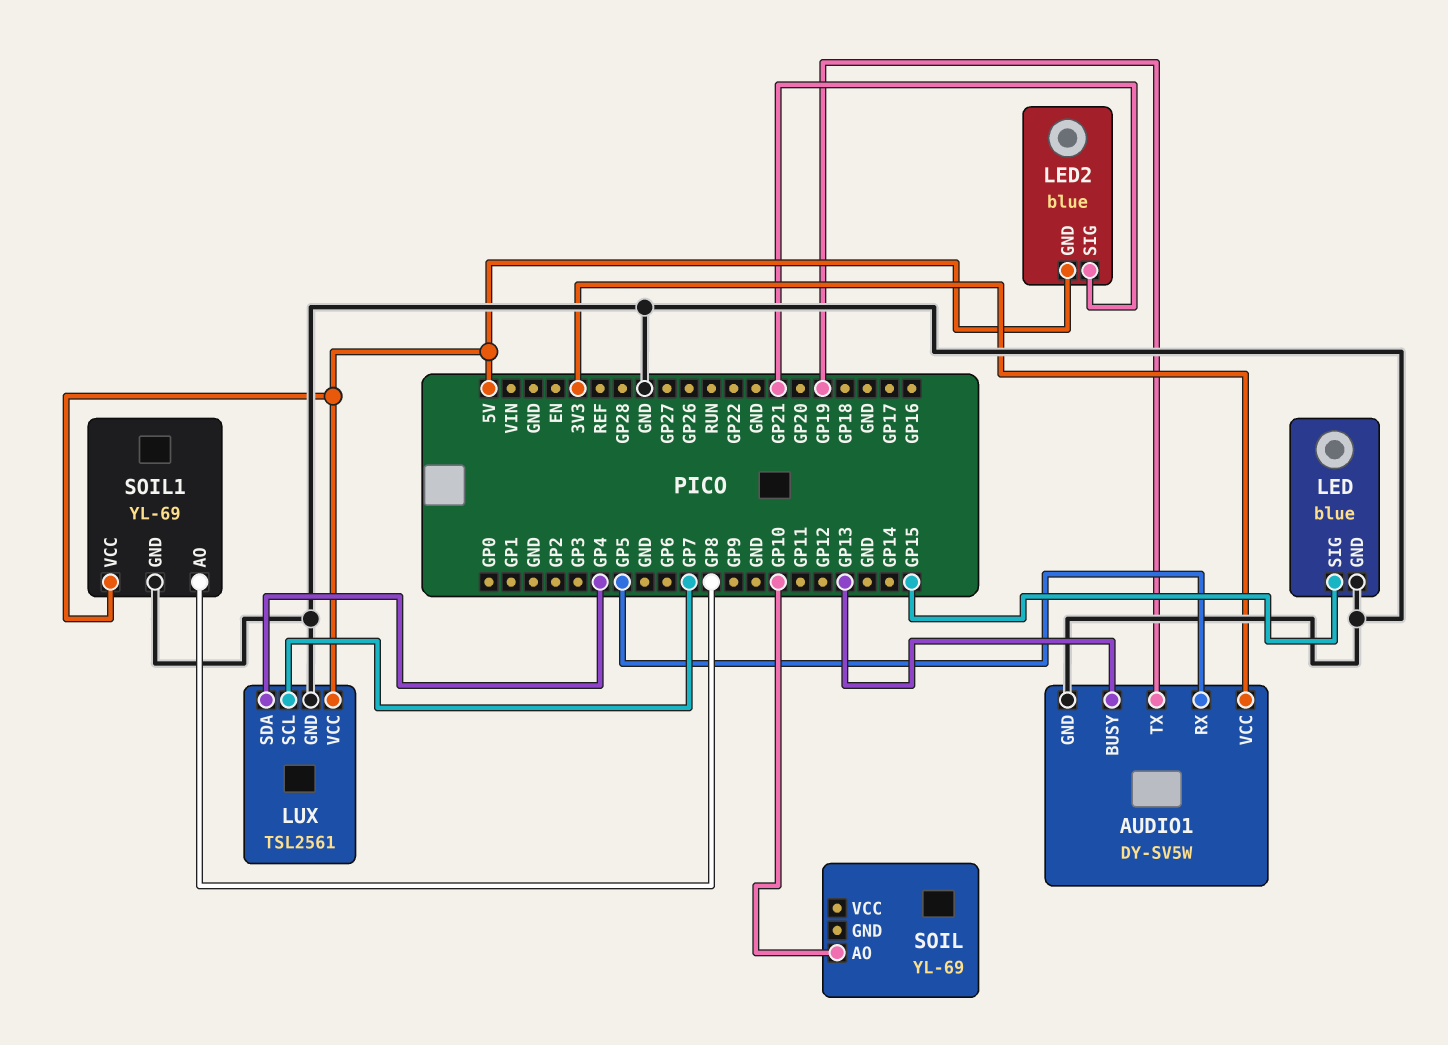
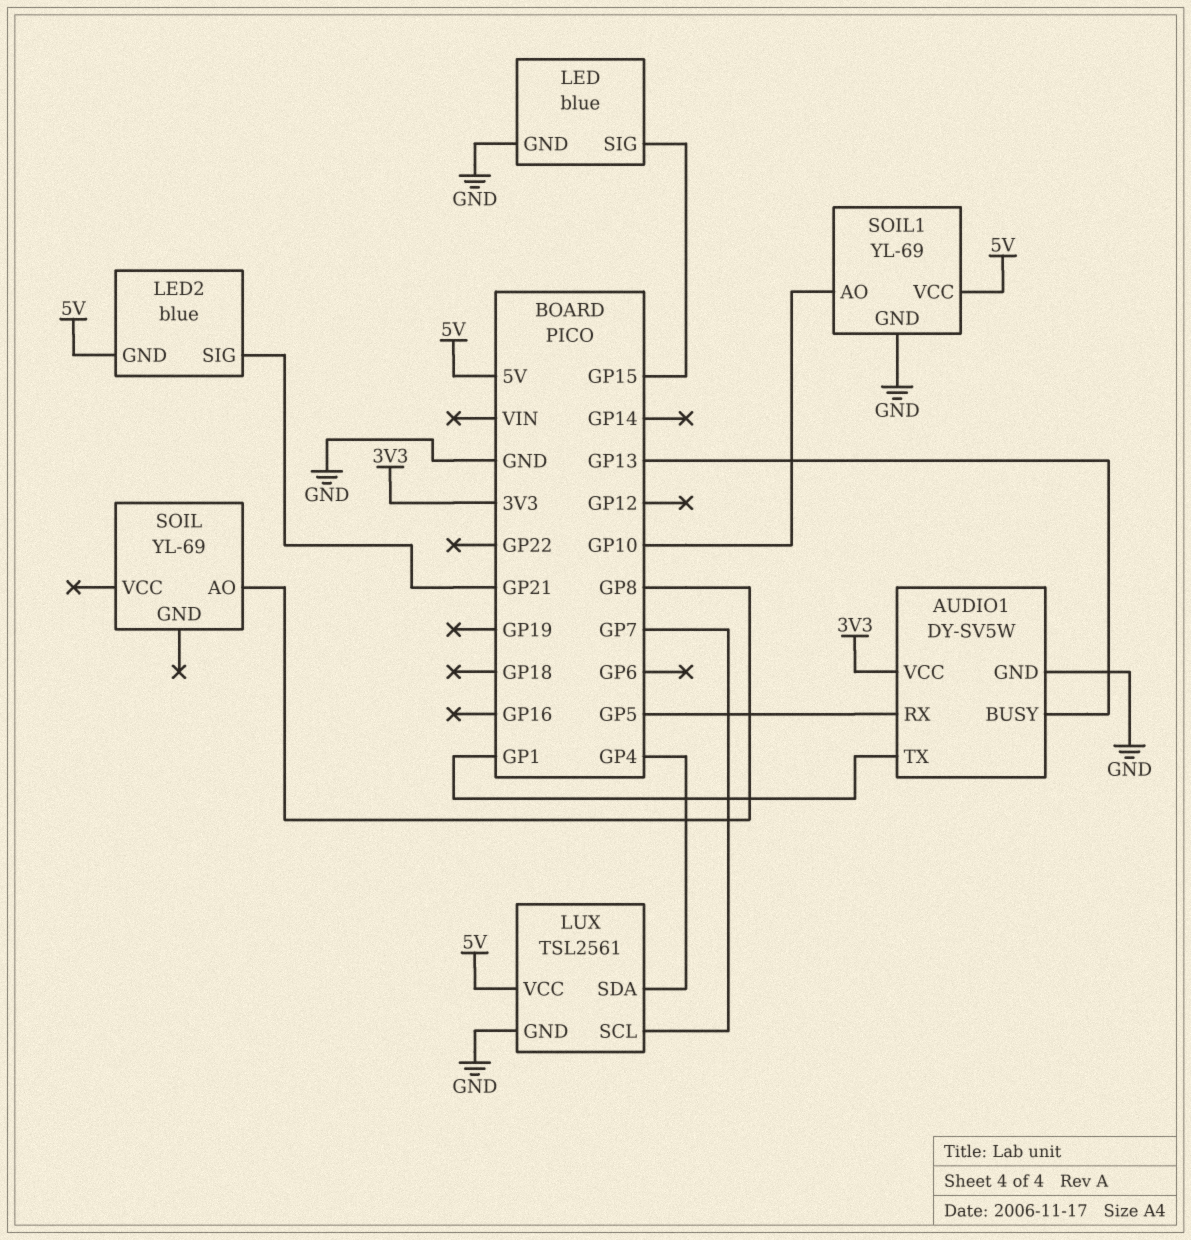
AUDIO1 pin TX: GP19 -> GP1
SOIL pin AO: GP10 -> GP8
SOIL1 pin AO: GP8 -> GP10

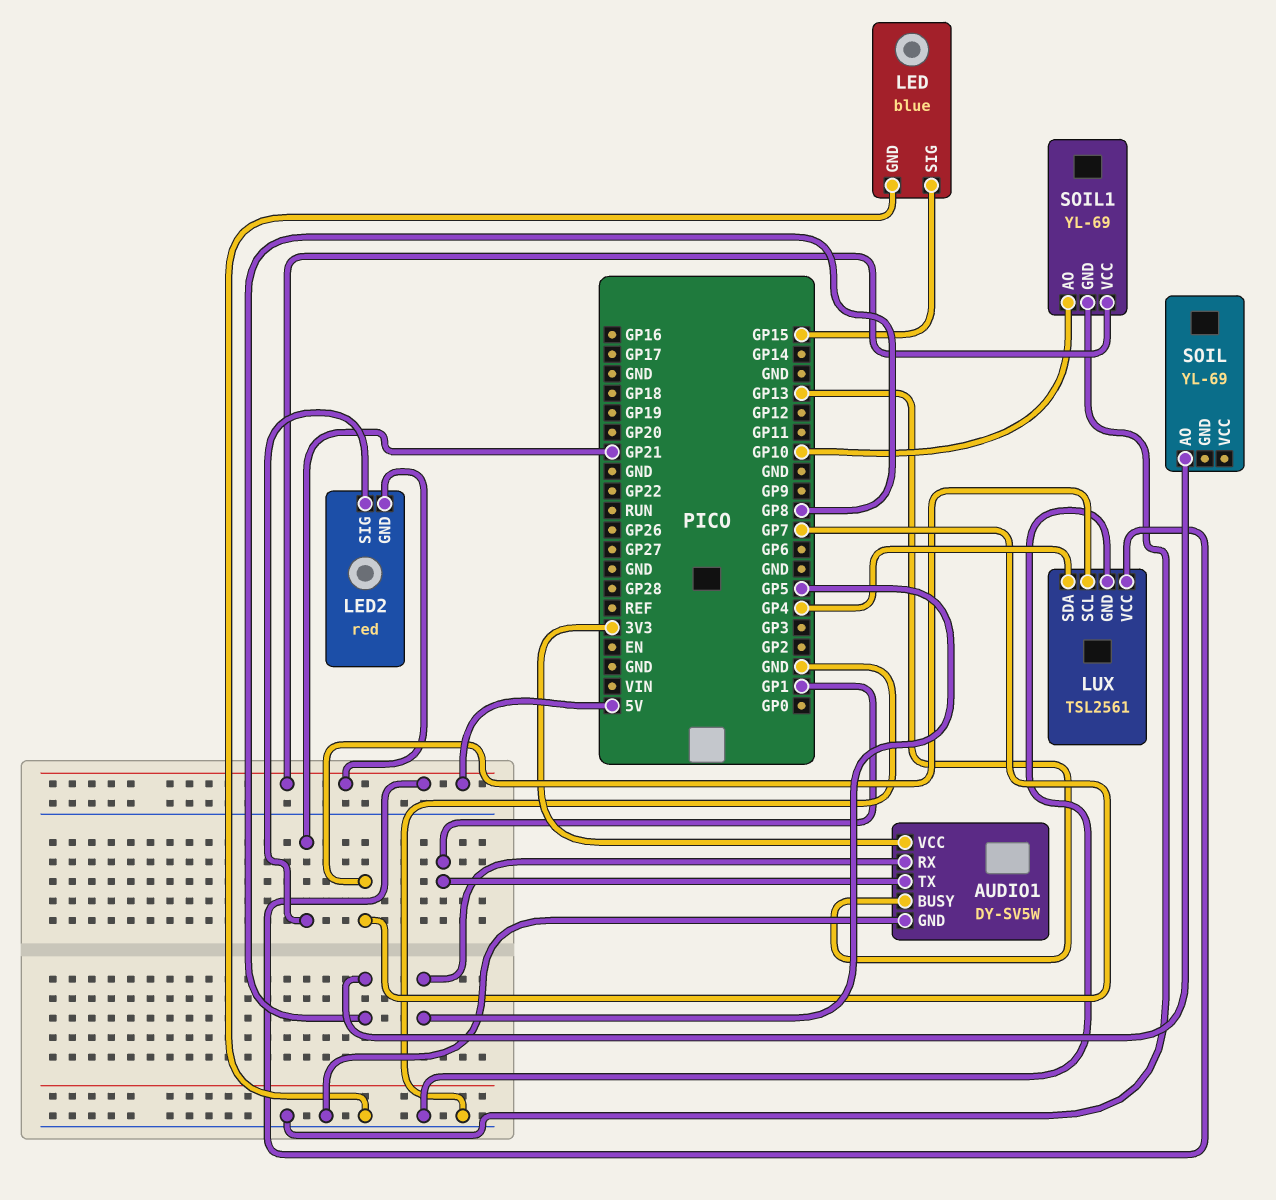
LED2: blue -> red

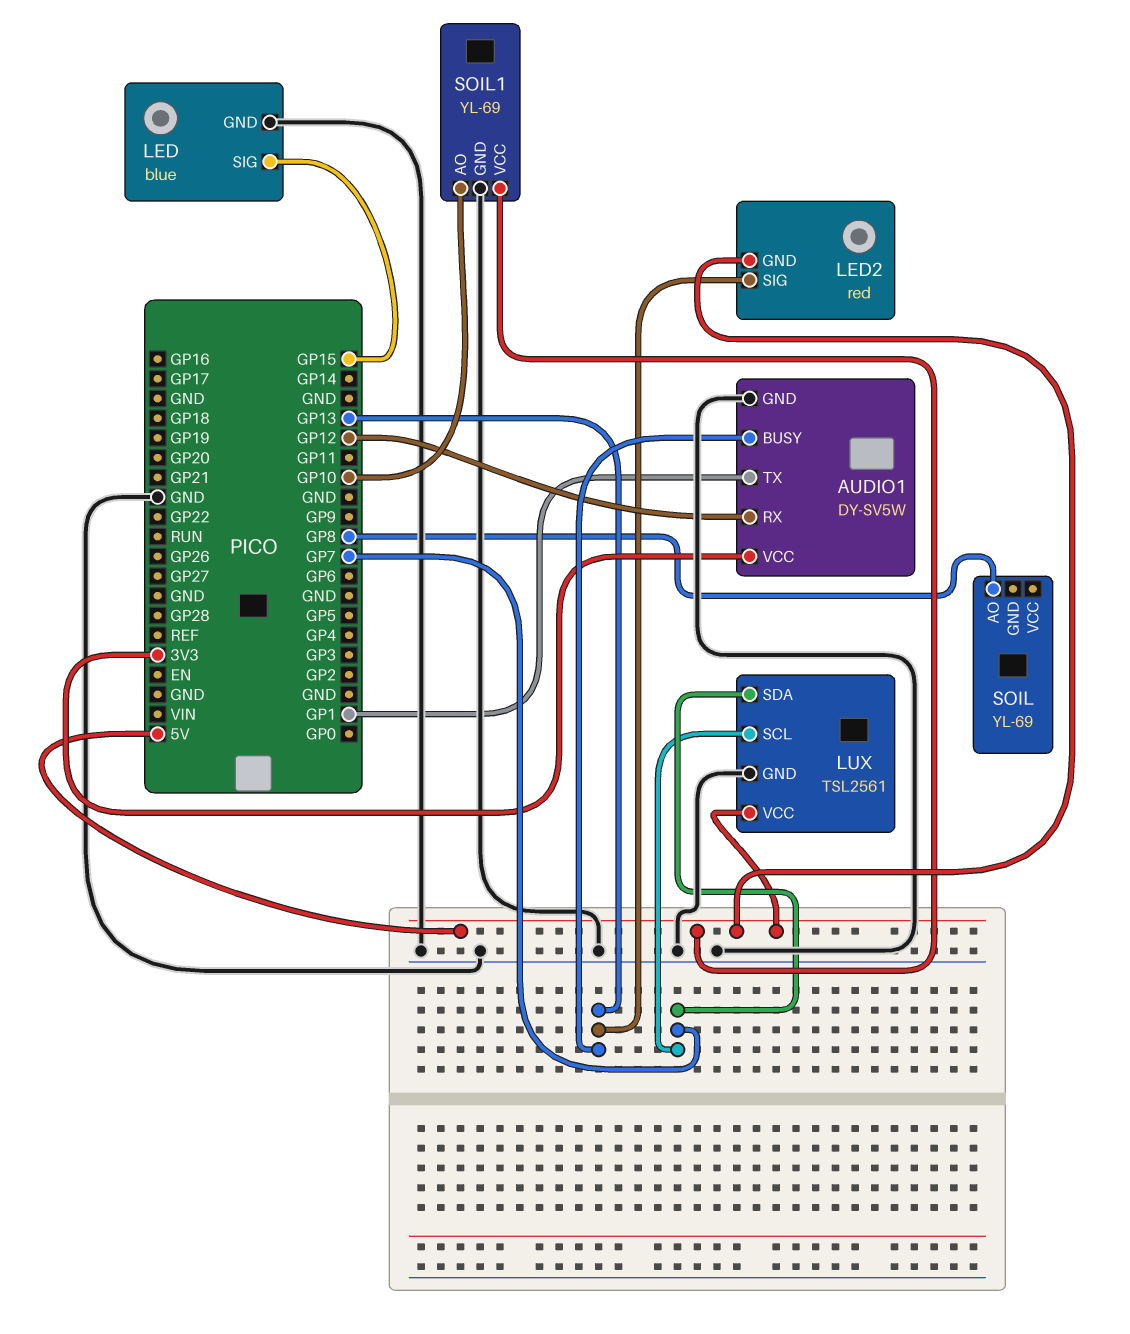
AUDIO1 pin RX: GP5 -> GP12
LED2 pin SIG: GP21 -> GP13
LUX pin SDA: GP4 -> GP7

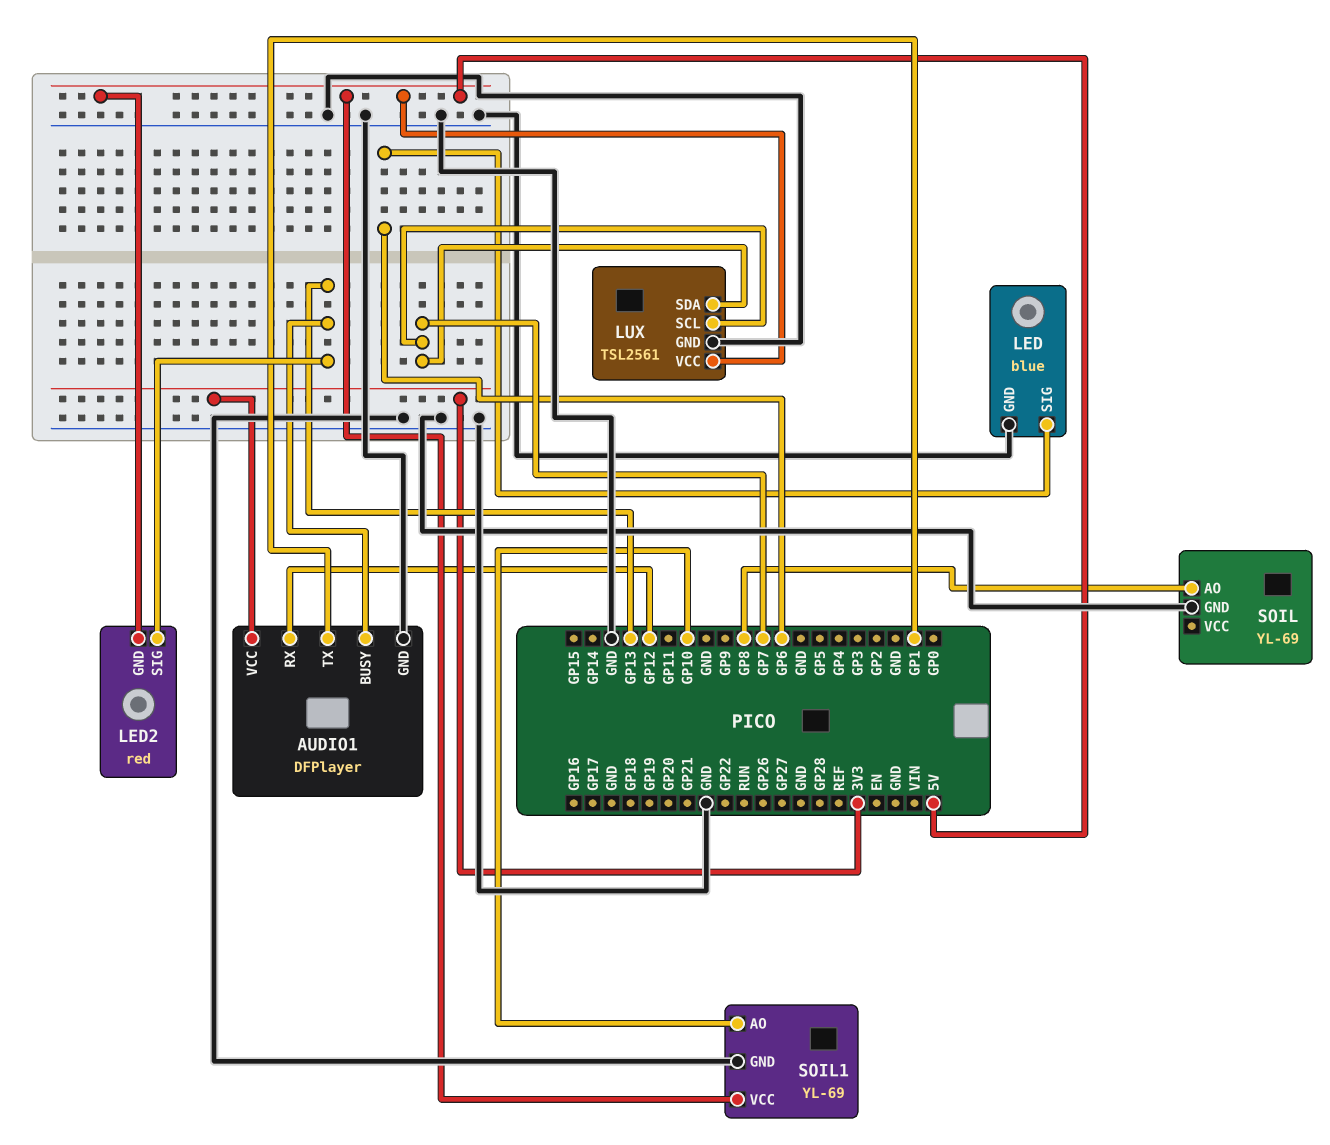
AUDIO1: DY-SV5W -> DFPlayer
LED pin SIG: GP15 -> GP6
SOIL pin GND: none -> GND

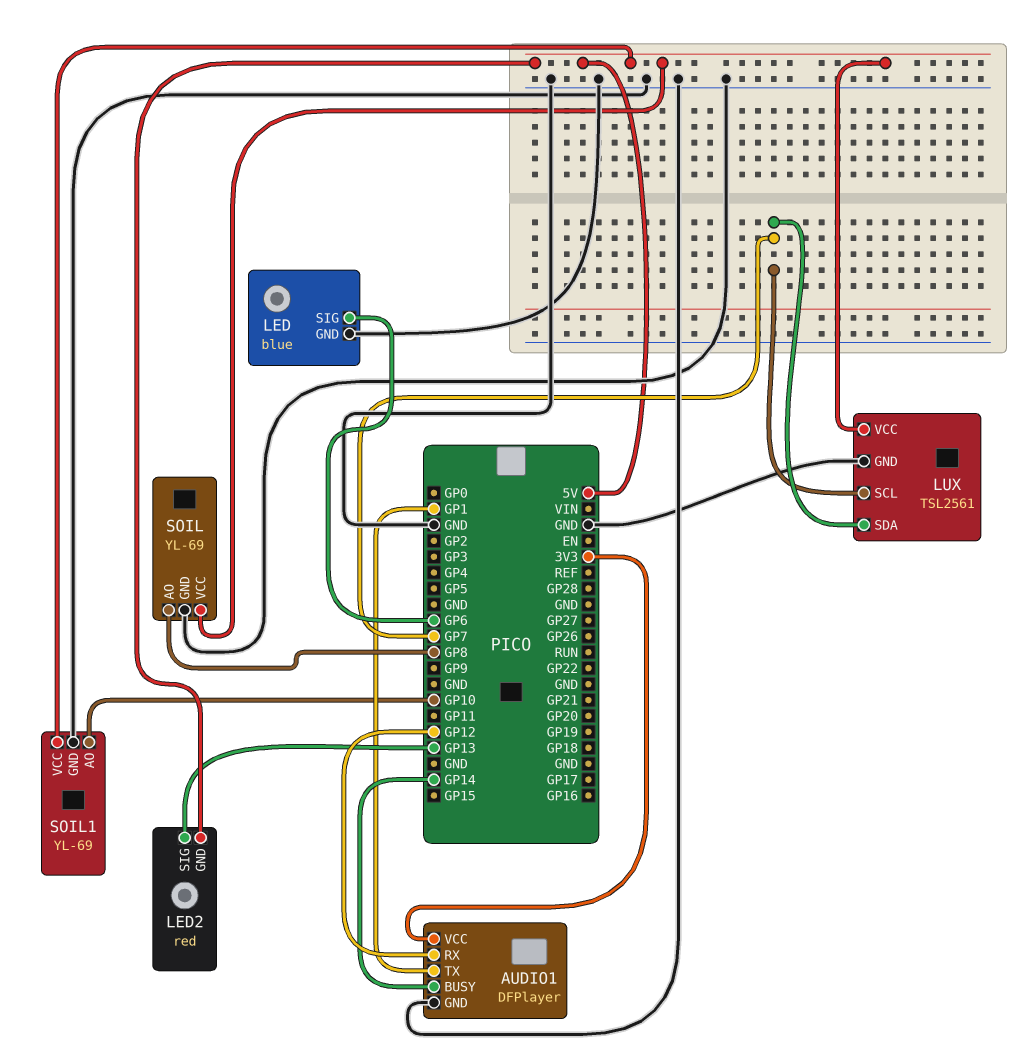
AUDIO1 pin BUSY: GP13 -> GP14
SOIL pin VCC: none -> 5V

